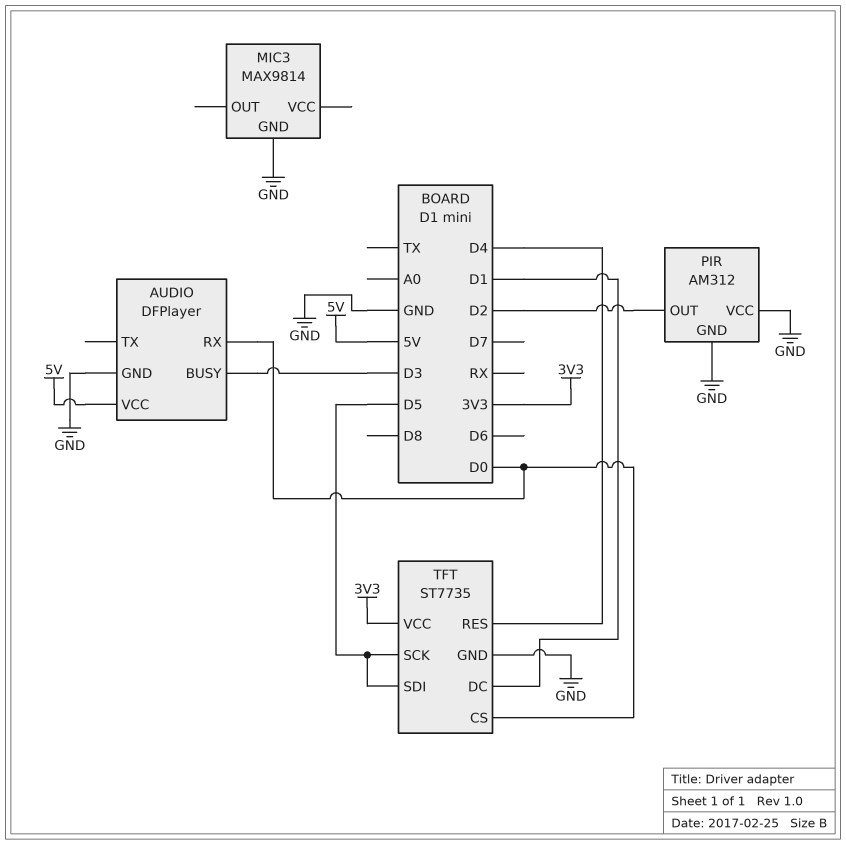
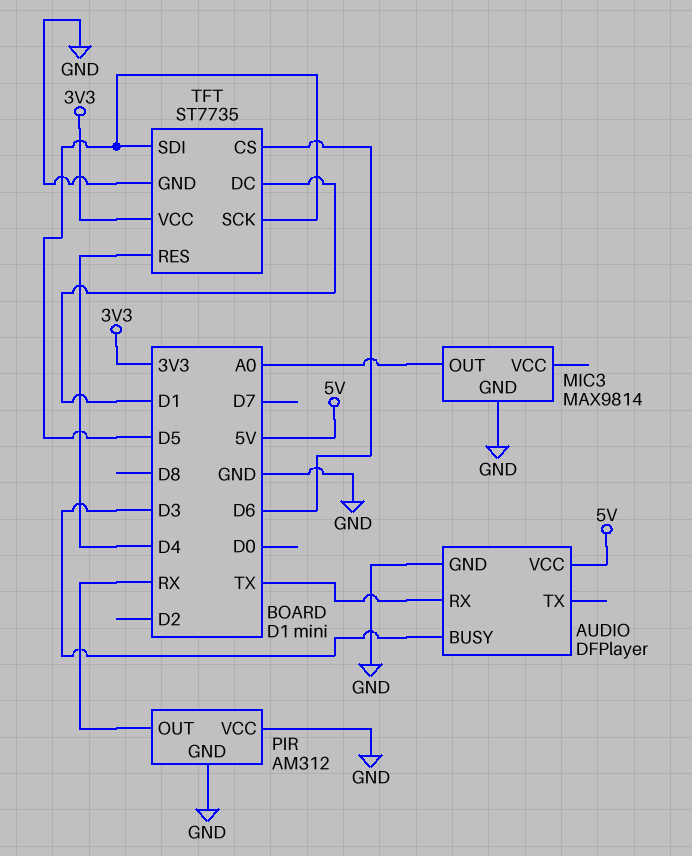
AUDIO pin RX: D0 -> TX
MIC3 pin OUT: none -> A0
PIR pin OUT: D2 -> RX
TFT pin CS: D0 -> D6

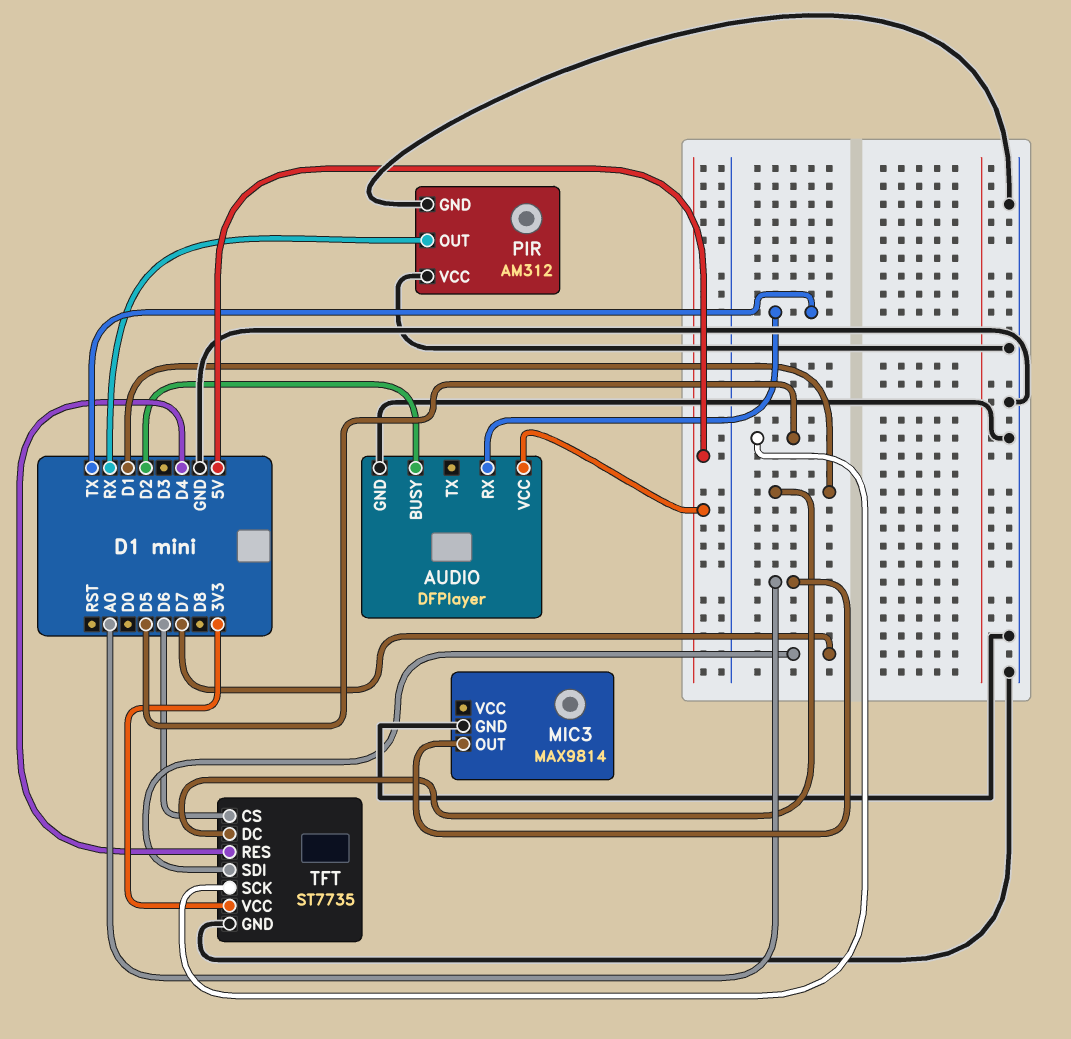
AUDIO pin BUSY: D3 -> D2
TFT pin SDI: D5 -> D7

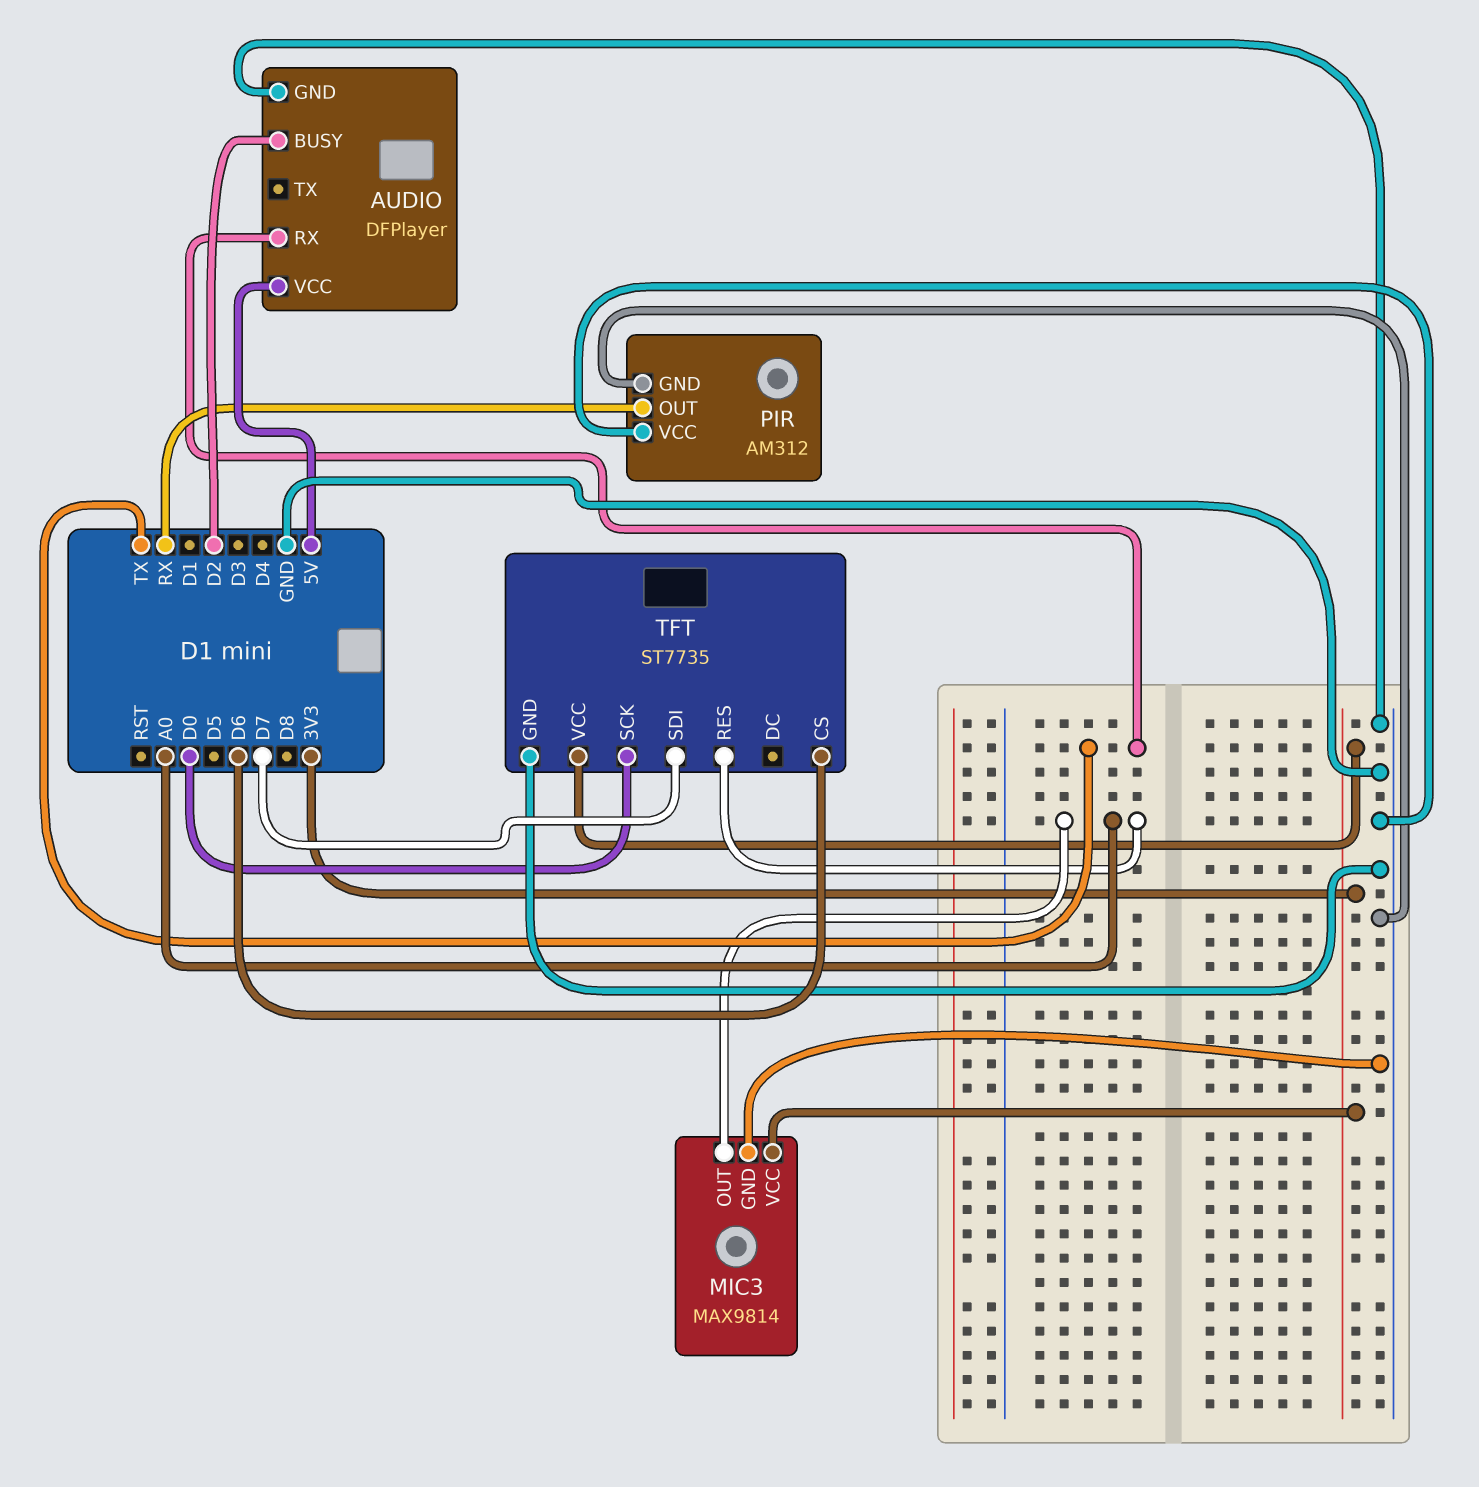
MIC3 pin VCC: none -> 3V3
TFT pin DC: D1 -> none
TFT pin RES: D4 -> A0
TFT pin SCK: D5 -> D0

